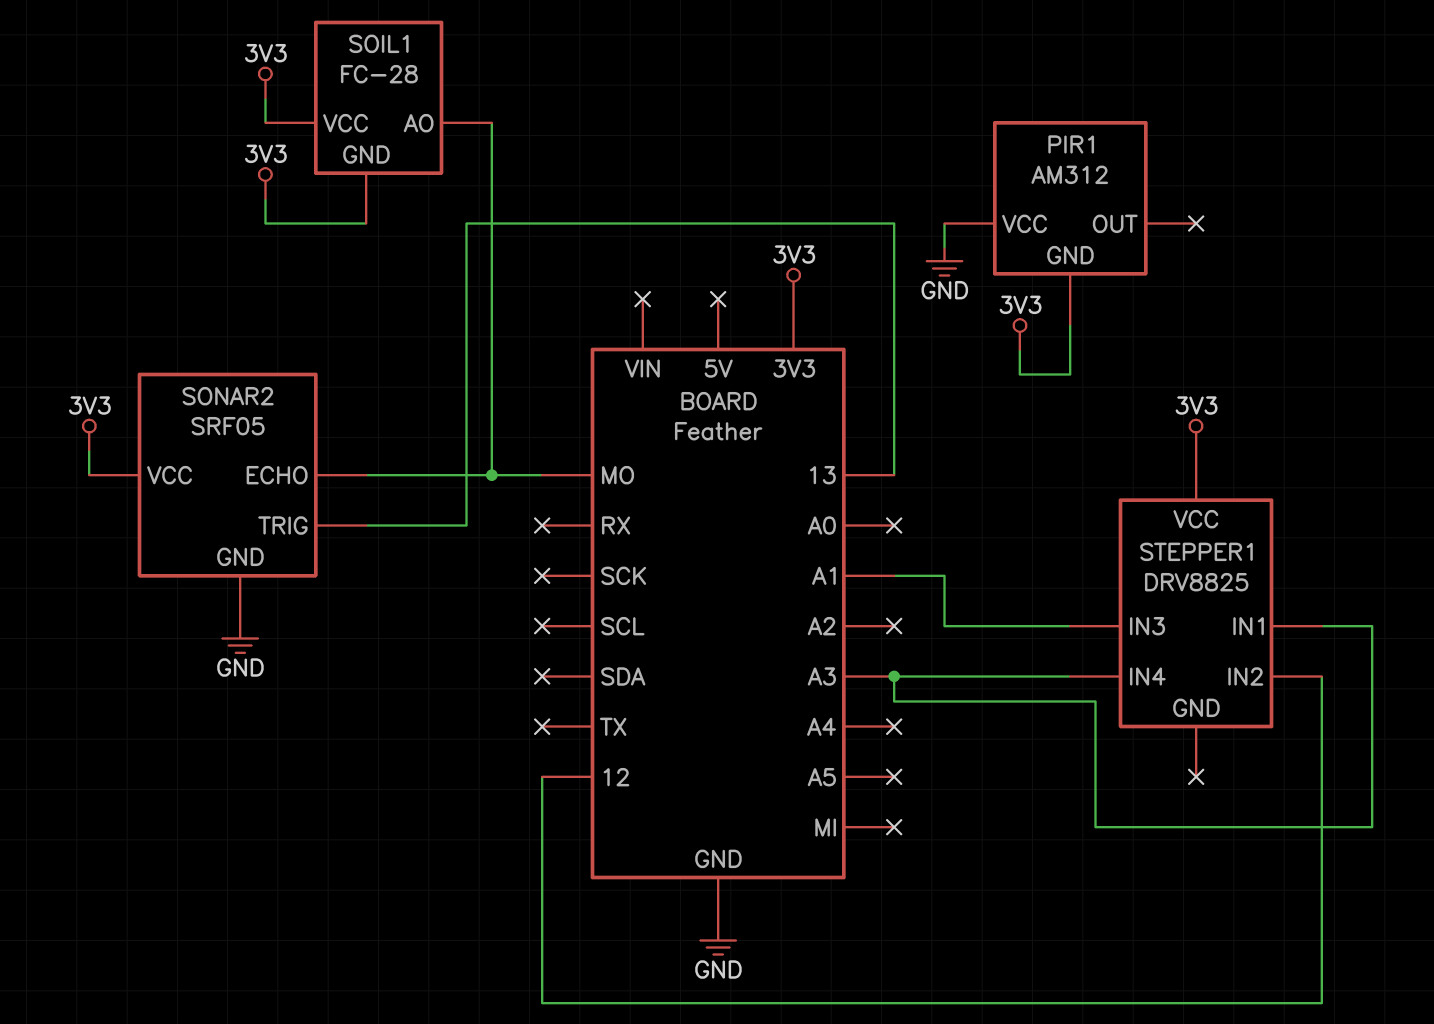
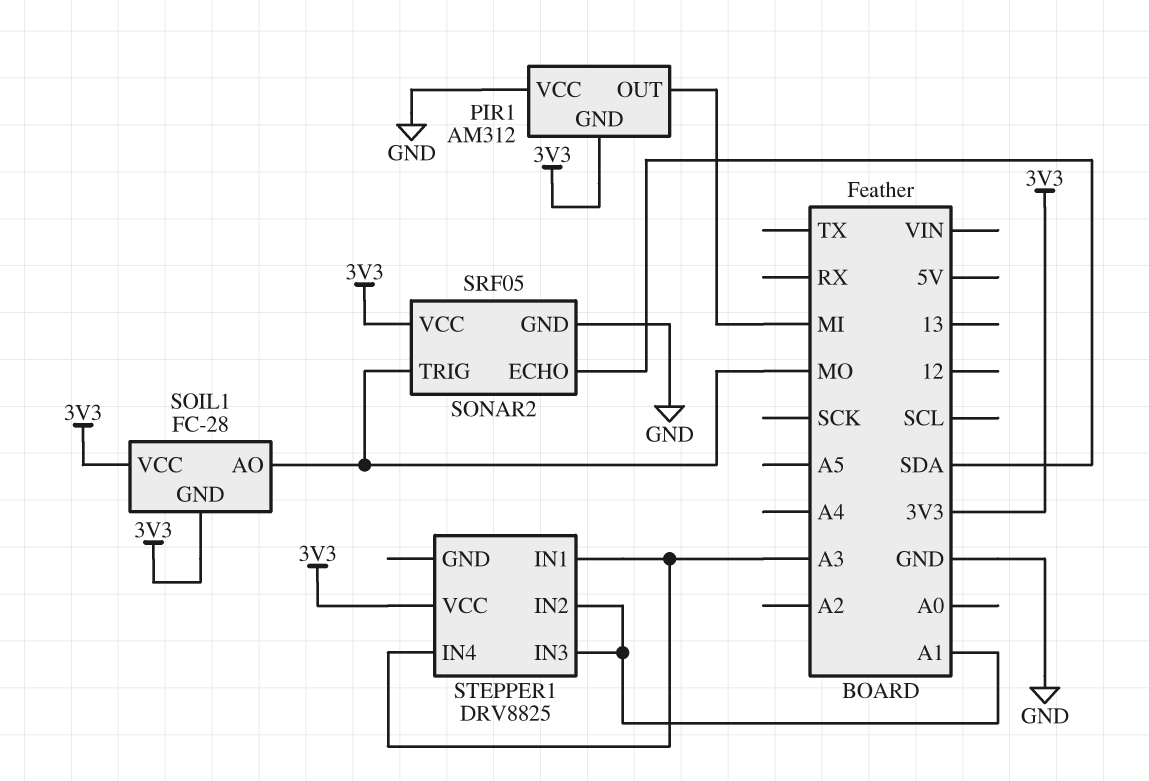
PIR1 pin OUT: none -> MI
SONAR2 pin ECHO: MO -> SDA
SONAR2 pin TRIG: 13 -> MO
STEPPER1 pin IN2: 12 -> A1

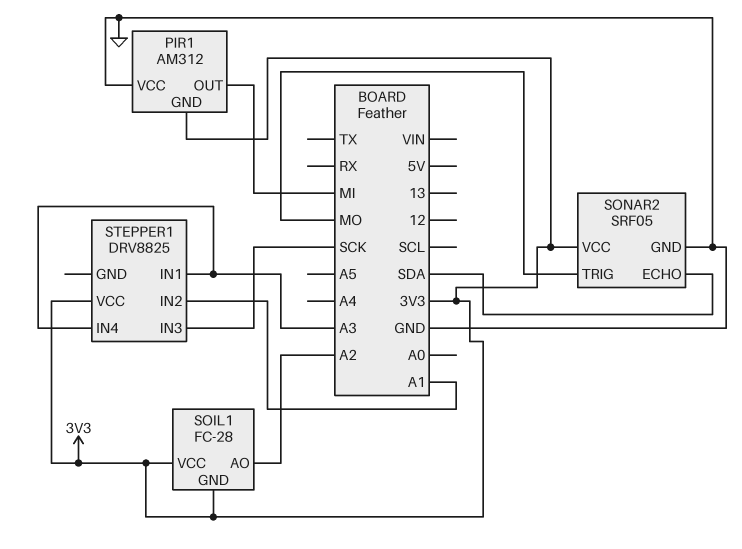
SOIL1 pin AO: MO -> A2
STEPPER1 pin IN3: A1 -> SCK

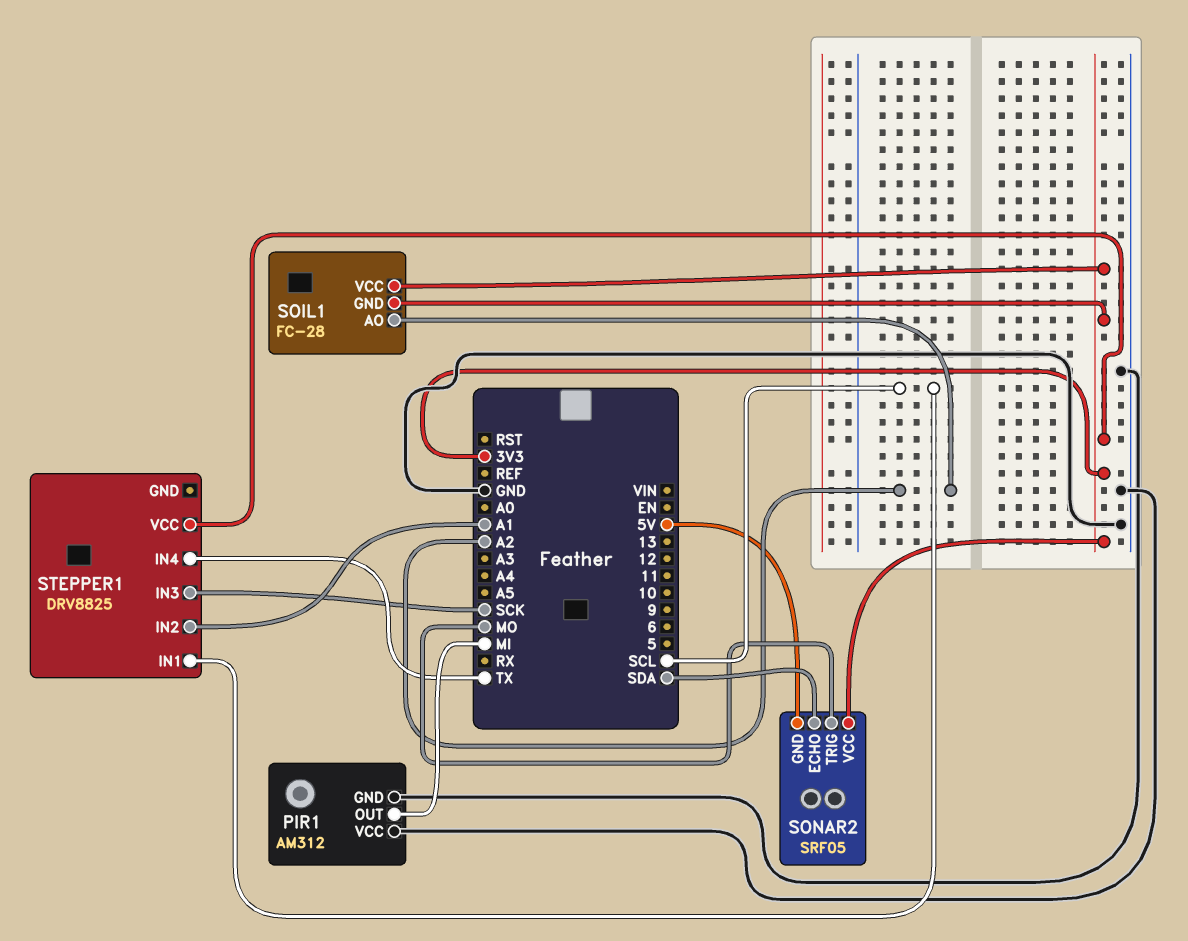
PIR1 pin GND: 3V3 -> GND
SONAR2 pin GND: GND -> 5V
STEPPER1 pin IN1: A3 -> SCL
STEPPER1 pin IN4: A3 -> TX

